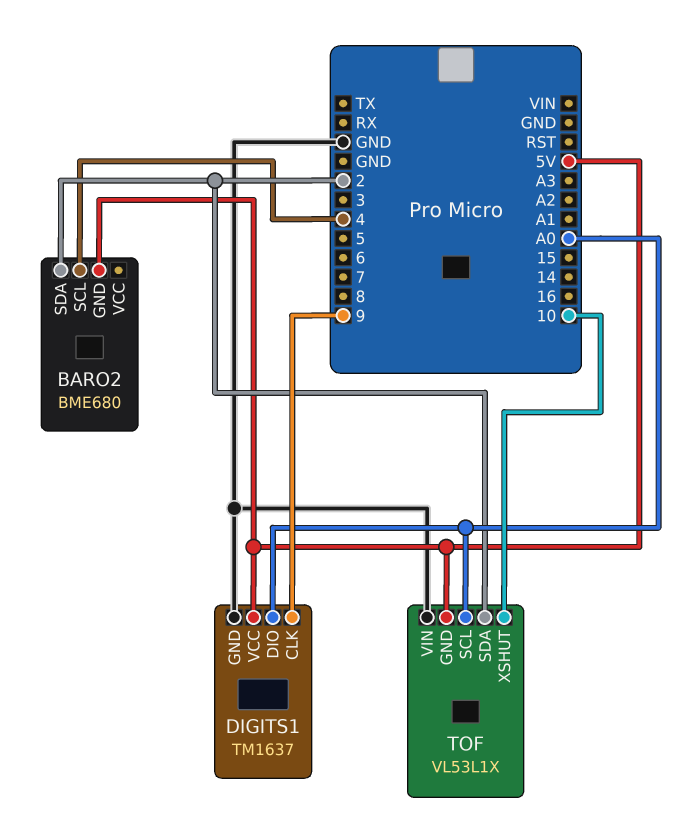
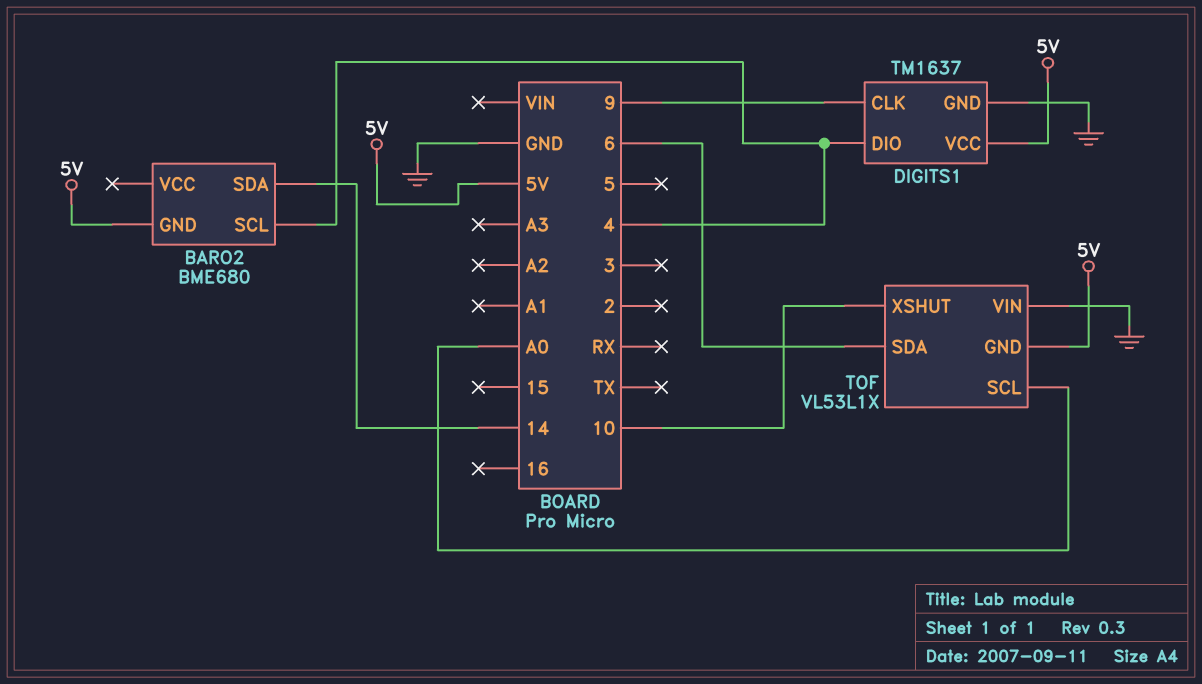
BARO2 pin SDA: 2 -> 14
DIGITS1 pin DIO: A0 -> 4
TOF pin SDA: 2 -> 6

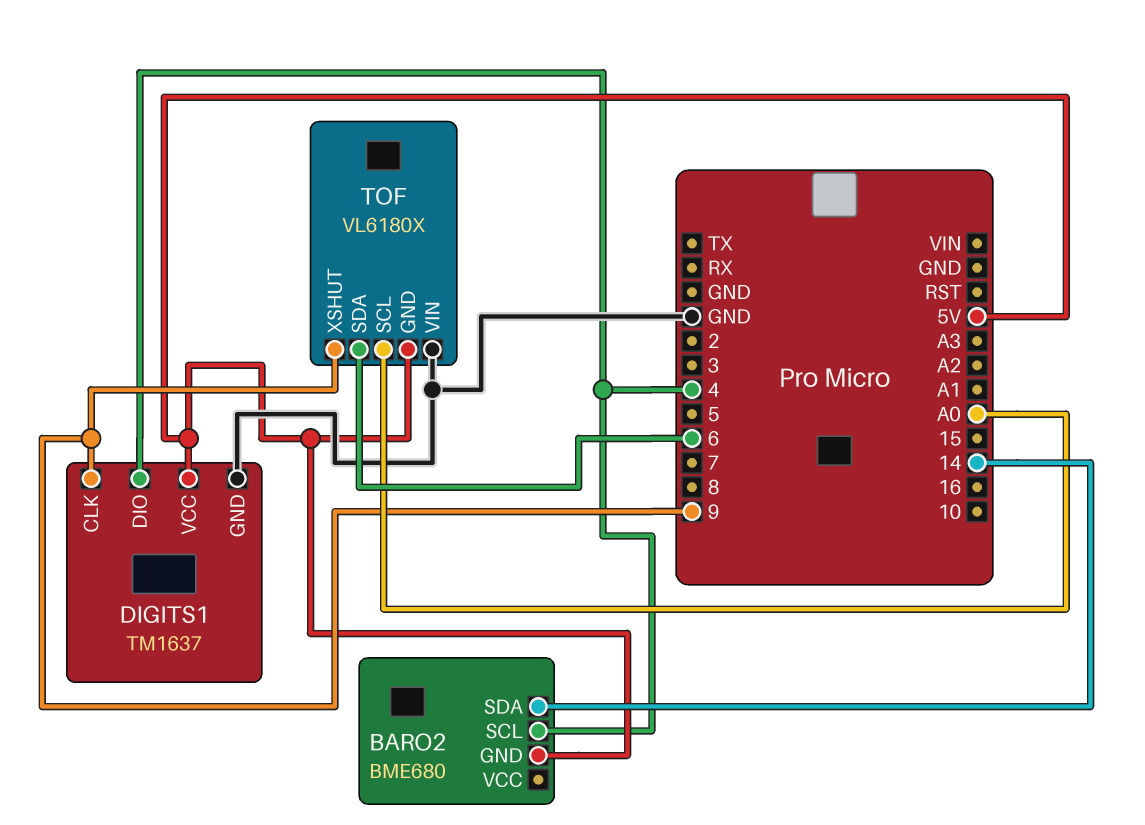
TOF: VL53L1X -> VL6180X
TOF pin XSHUT: 10 -> 9

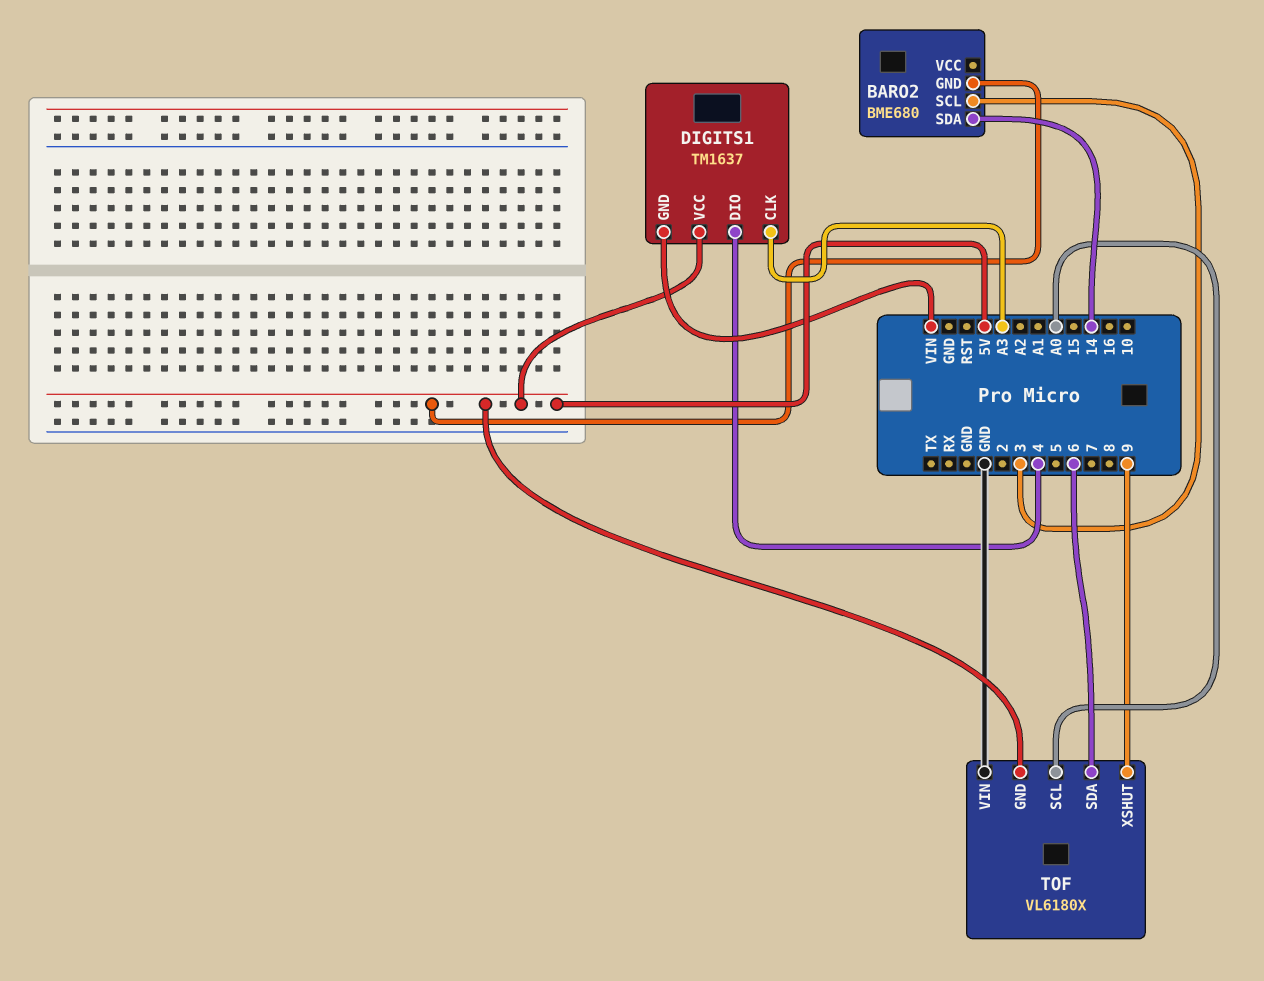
BARO2 pin SCL: 4 -> 3
DIGITS1 pin CLK: 9 -> A3
DIGITS1 pin GND: GND -> VIN

